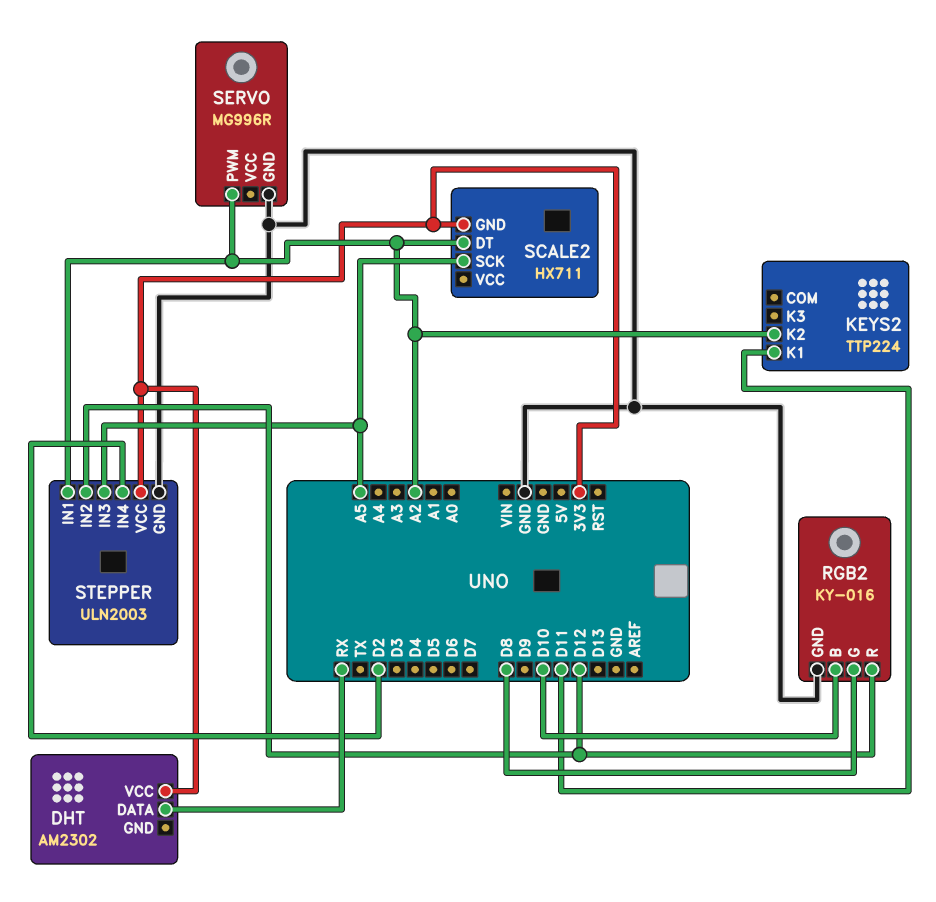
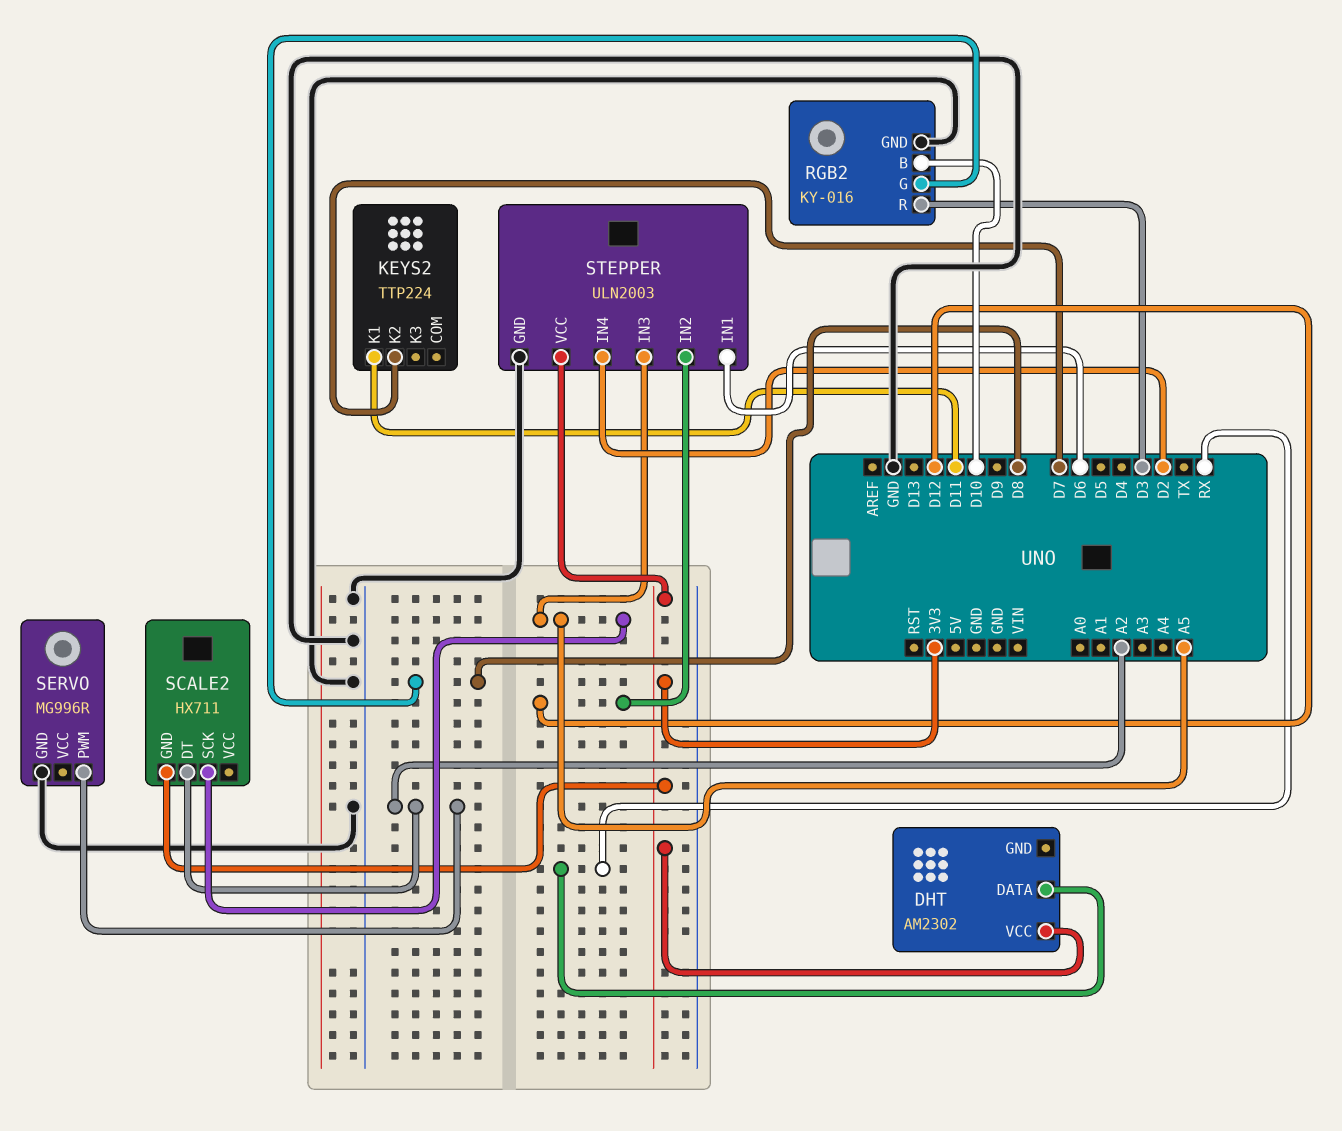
KEYS2 pin K2: A2 -> D7
RGB2 pin R: D12 -> D3
STEPPER pin IN1: A2 -> D6

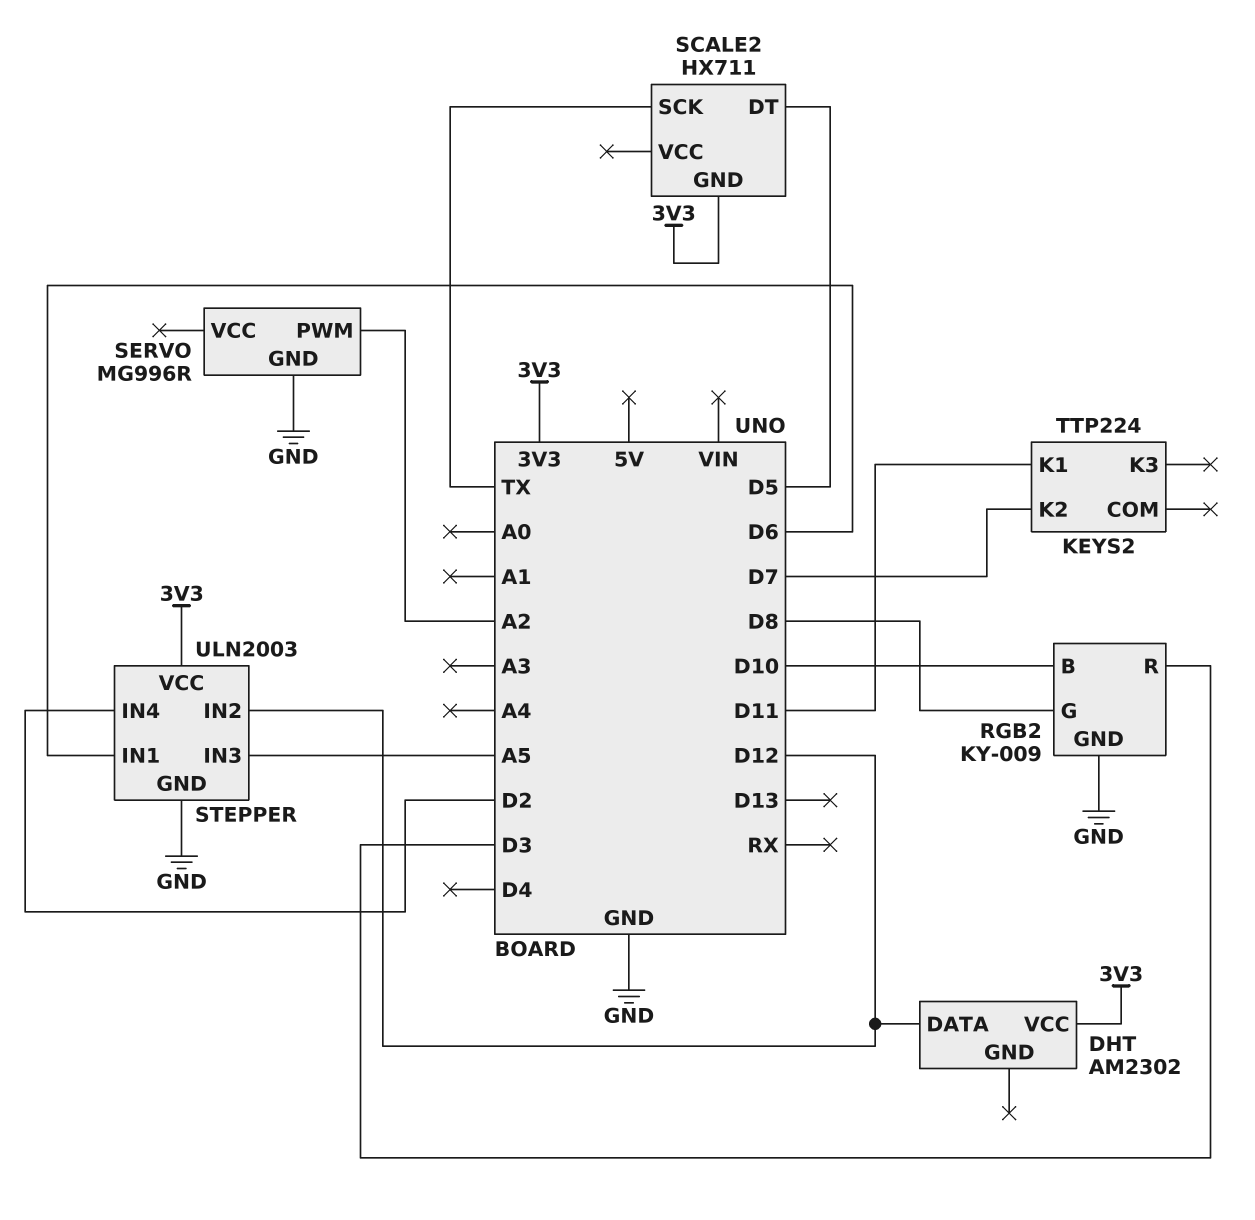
DHT pin DATA: RX -> D12
RGB2: KY-016 -> KY-009
SCALE2 pin DT: A2 -> D5
SCALE2 pin SCK: A5 -> TX

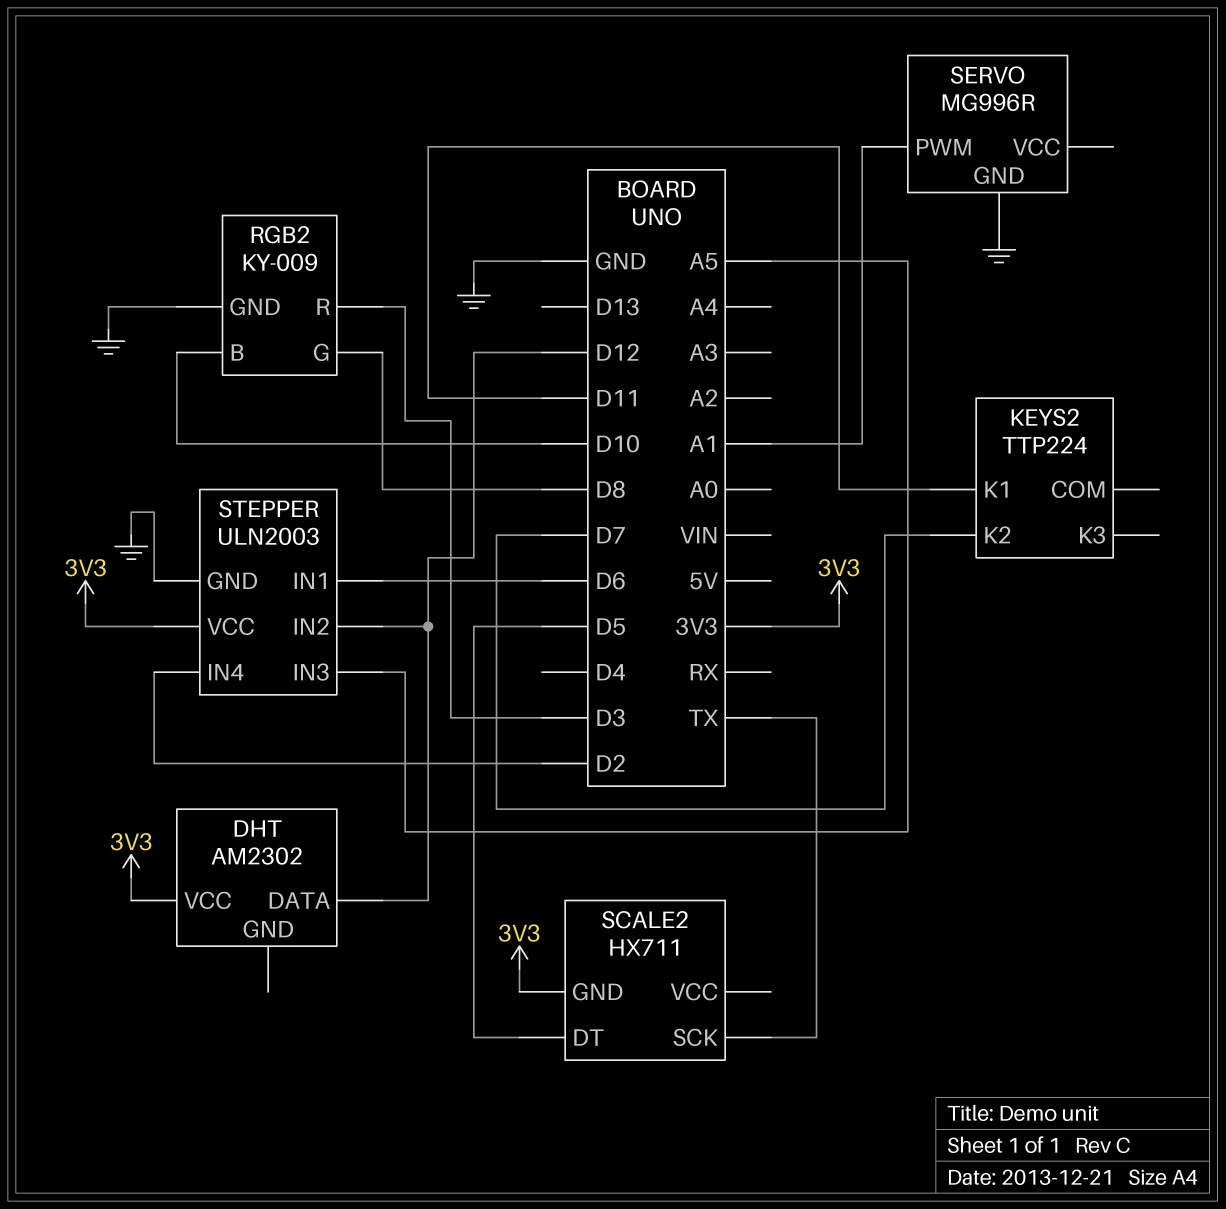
SERVO pin PWM: A2 -> A1

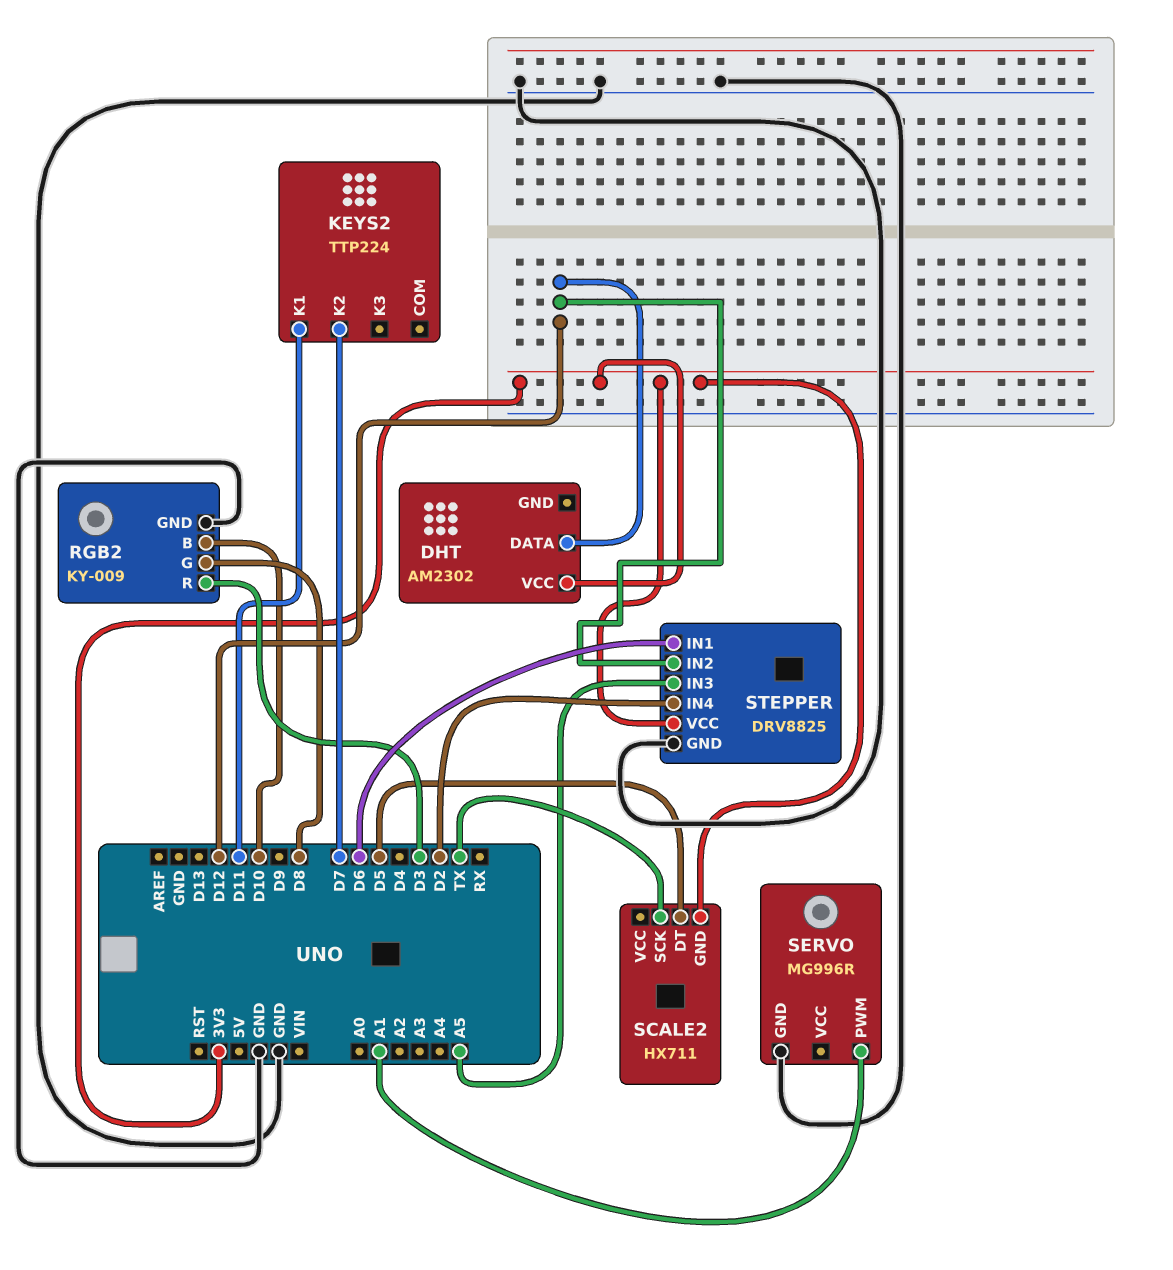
STEPPER: ULN2003 -> DRV8825

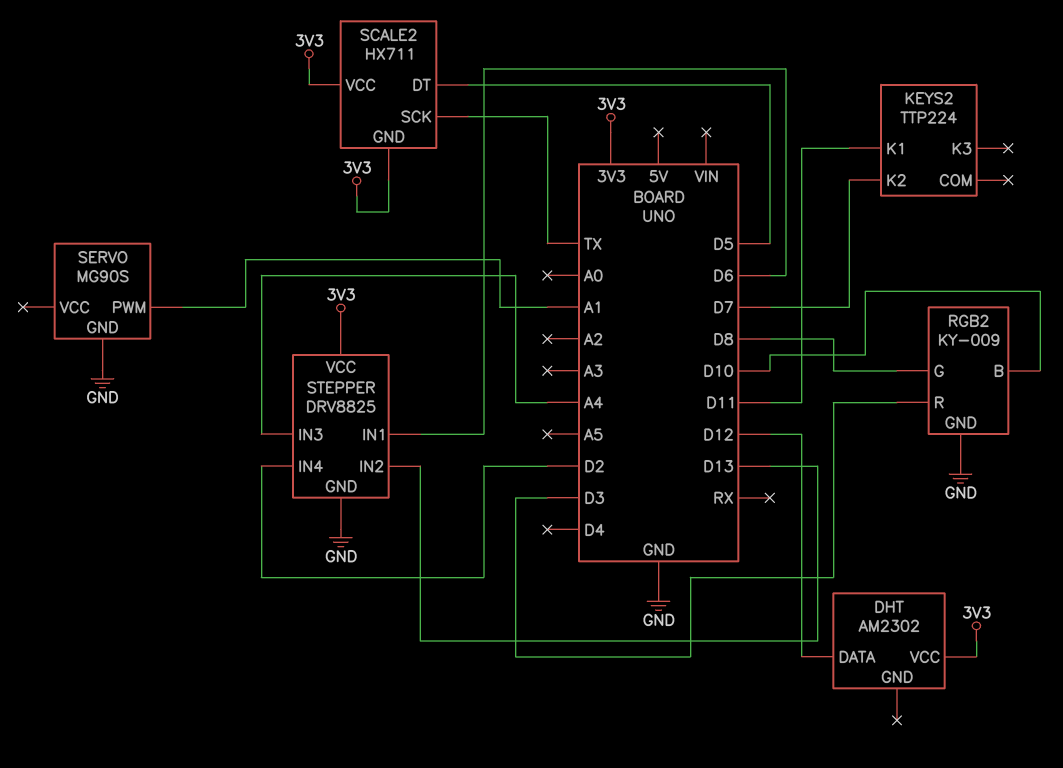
SCALE2 pin VCC: none -> 3V3
SERVO: MG996R -> MG90S
STEPPER pin IN2: D12 -> D13
STEPPER pin IN3: A5 -> A4

